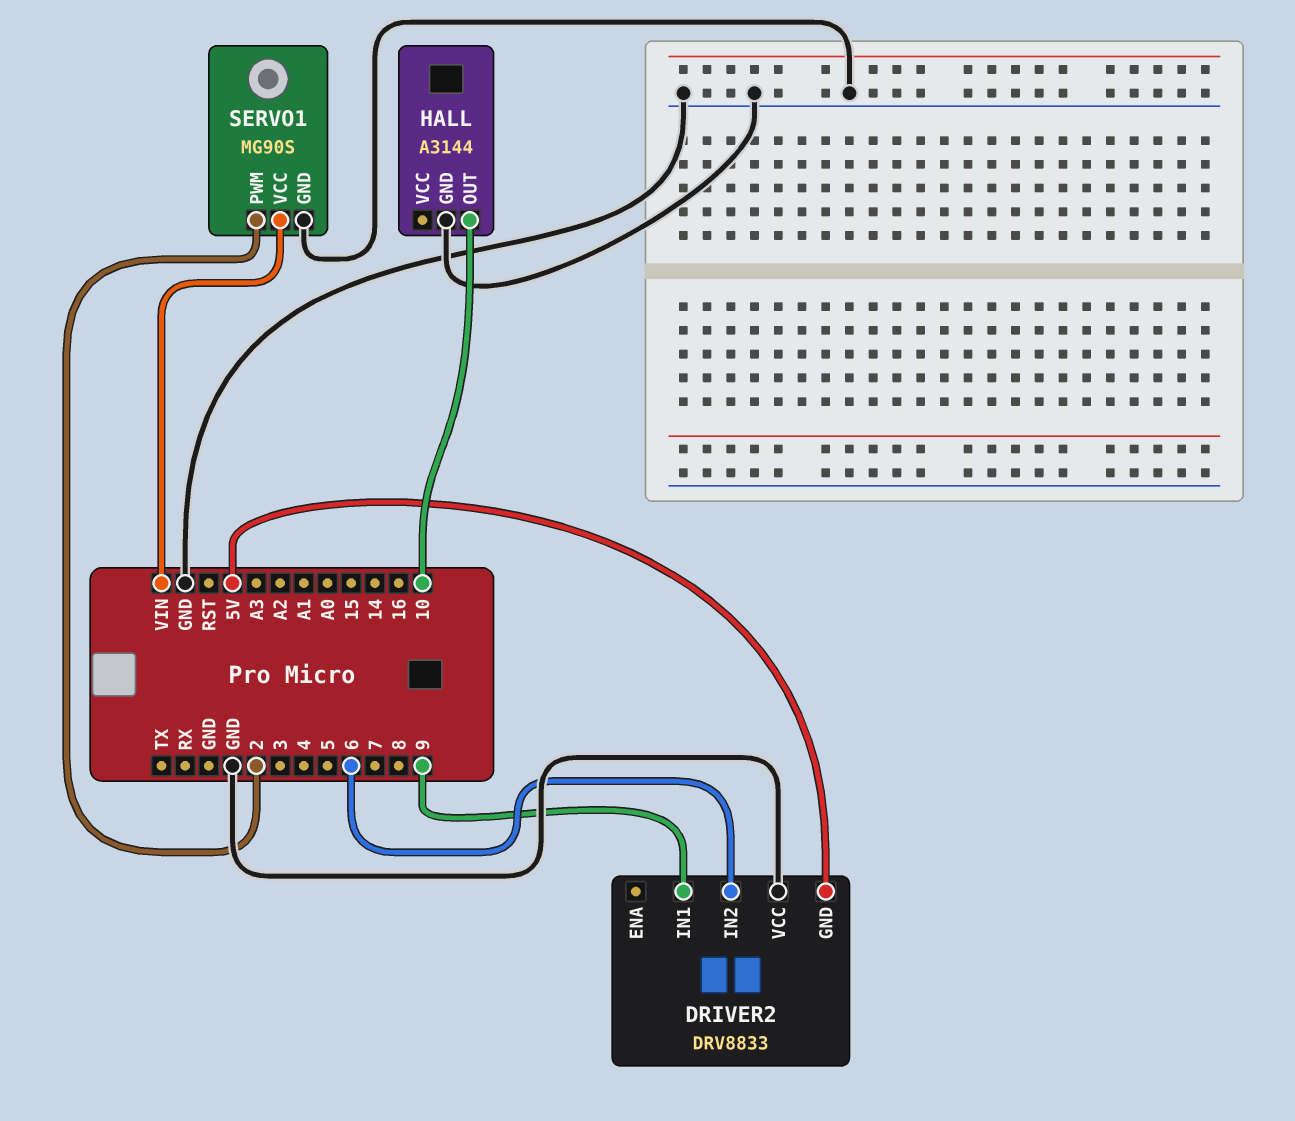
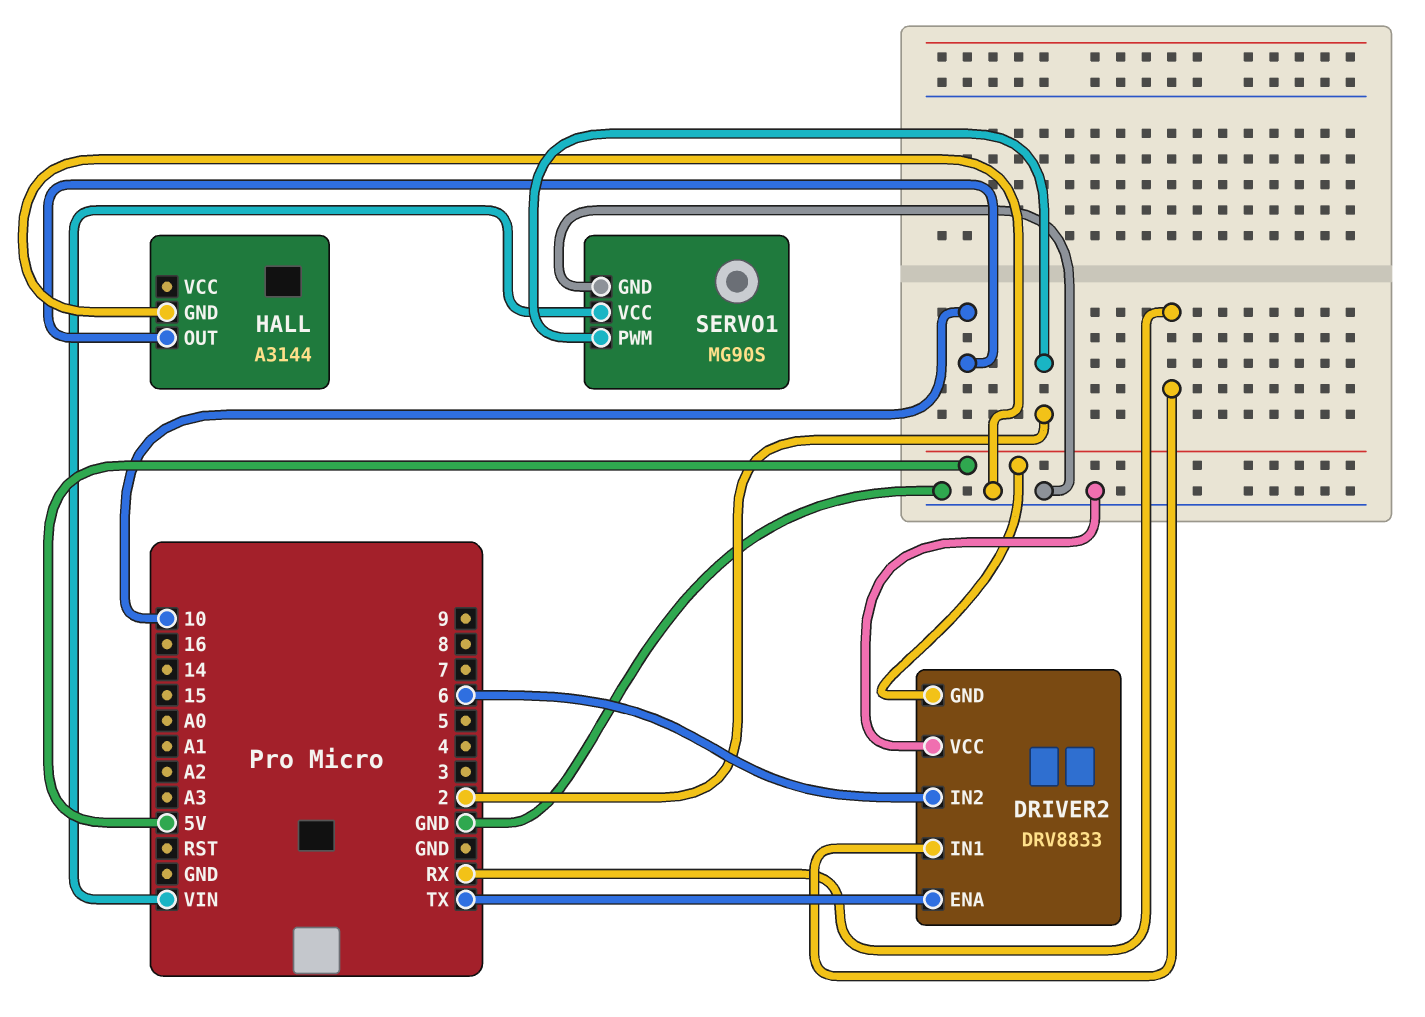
DRIVER2 pin ENA: none -> TX
DRIVER2 pin IN1: 9 -> RX

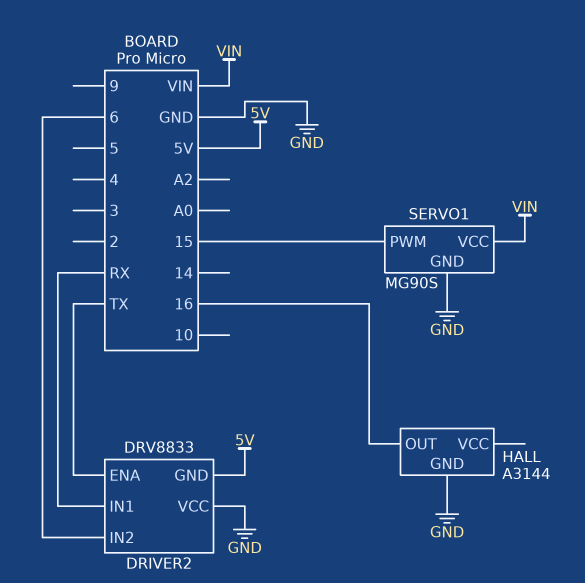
HALL pin OUT: 10 -> 16
SERVO1 pin PWM: 2 -> 15

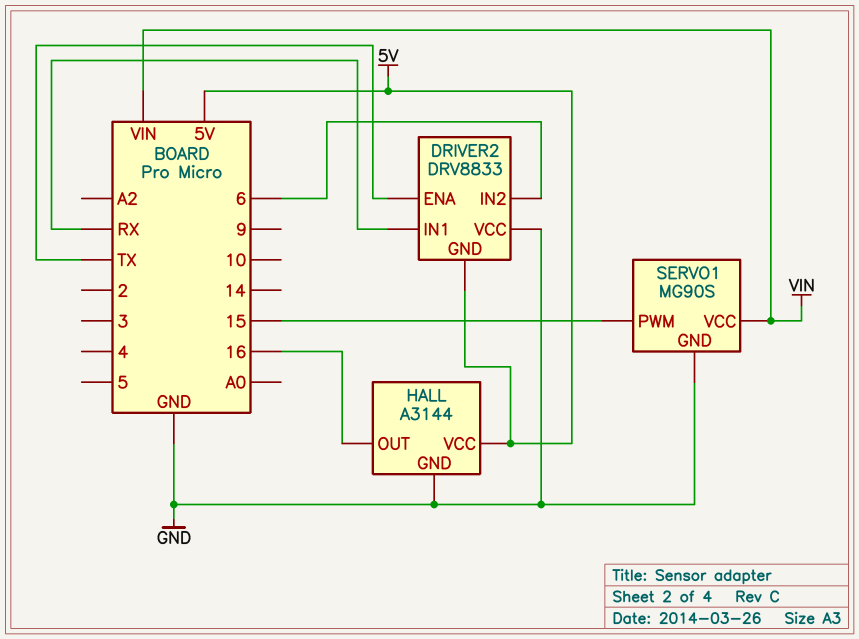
HALL pin VCC: none -> 5V

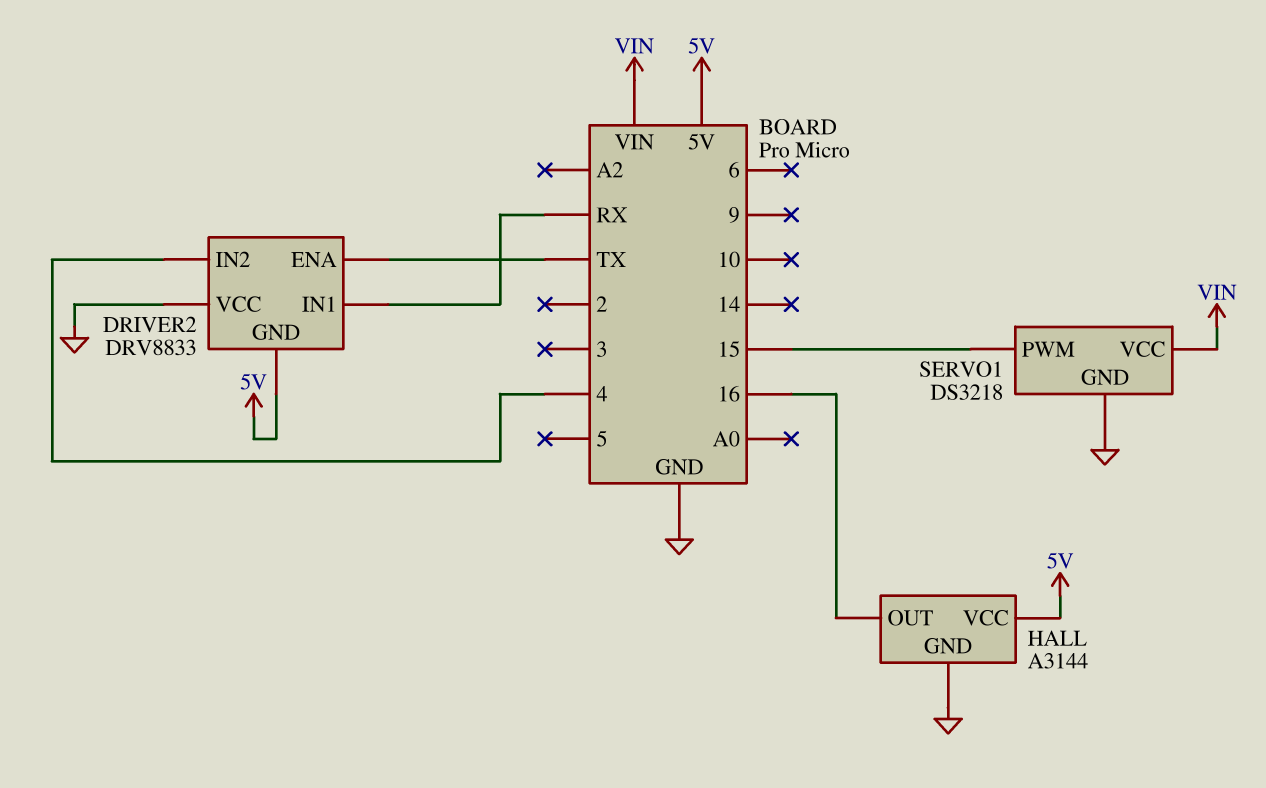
DRIVER2 pin IN2: 6 -> 4
SERVO1: MG90S -> DS3218

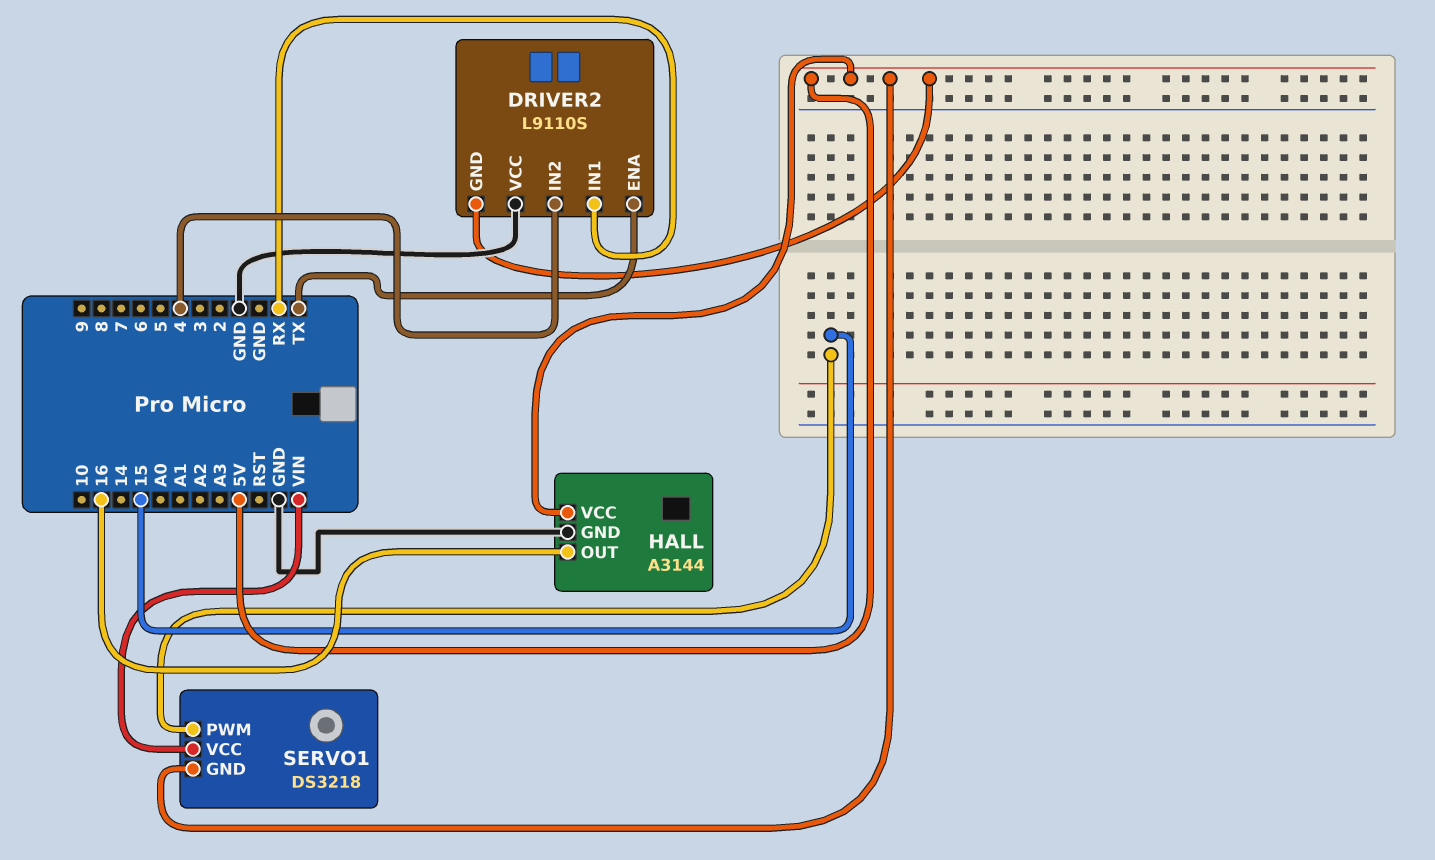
DRIVER2: DRV8833 -> L9110S
SERVO1 pin GND: GND -> 5V

